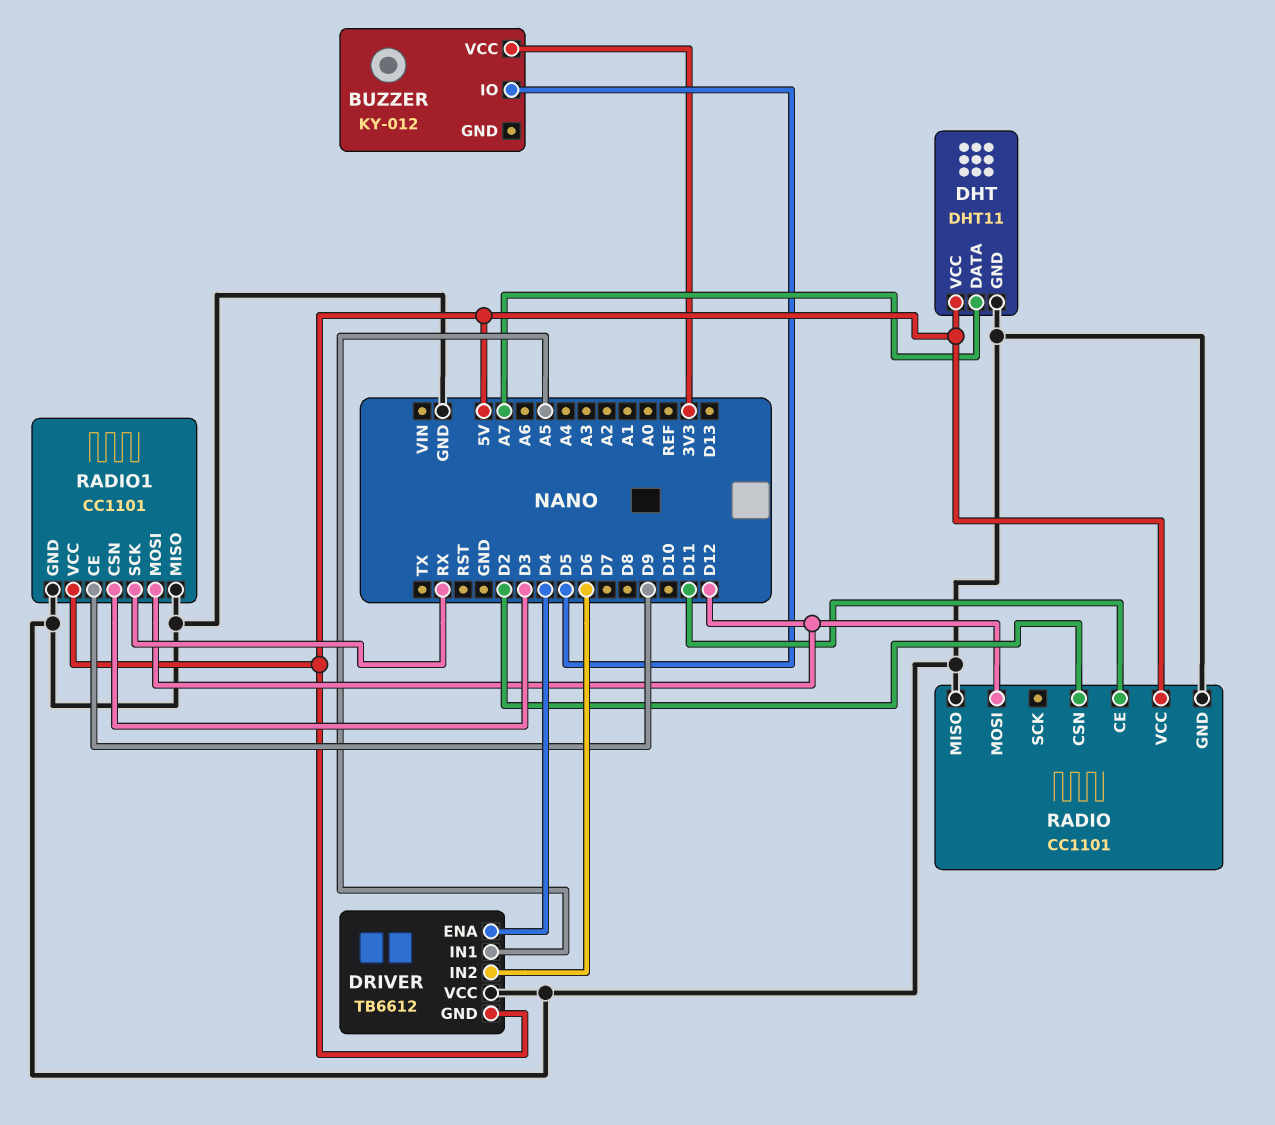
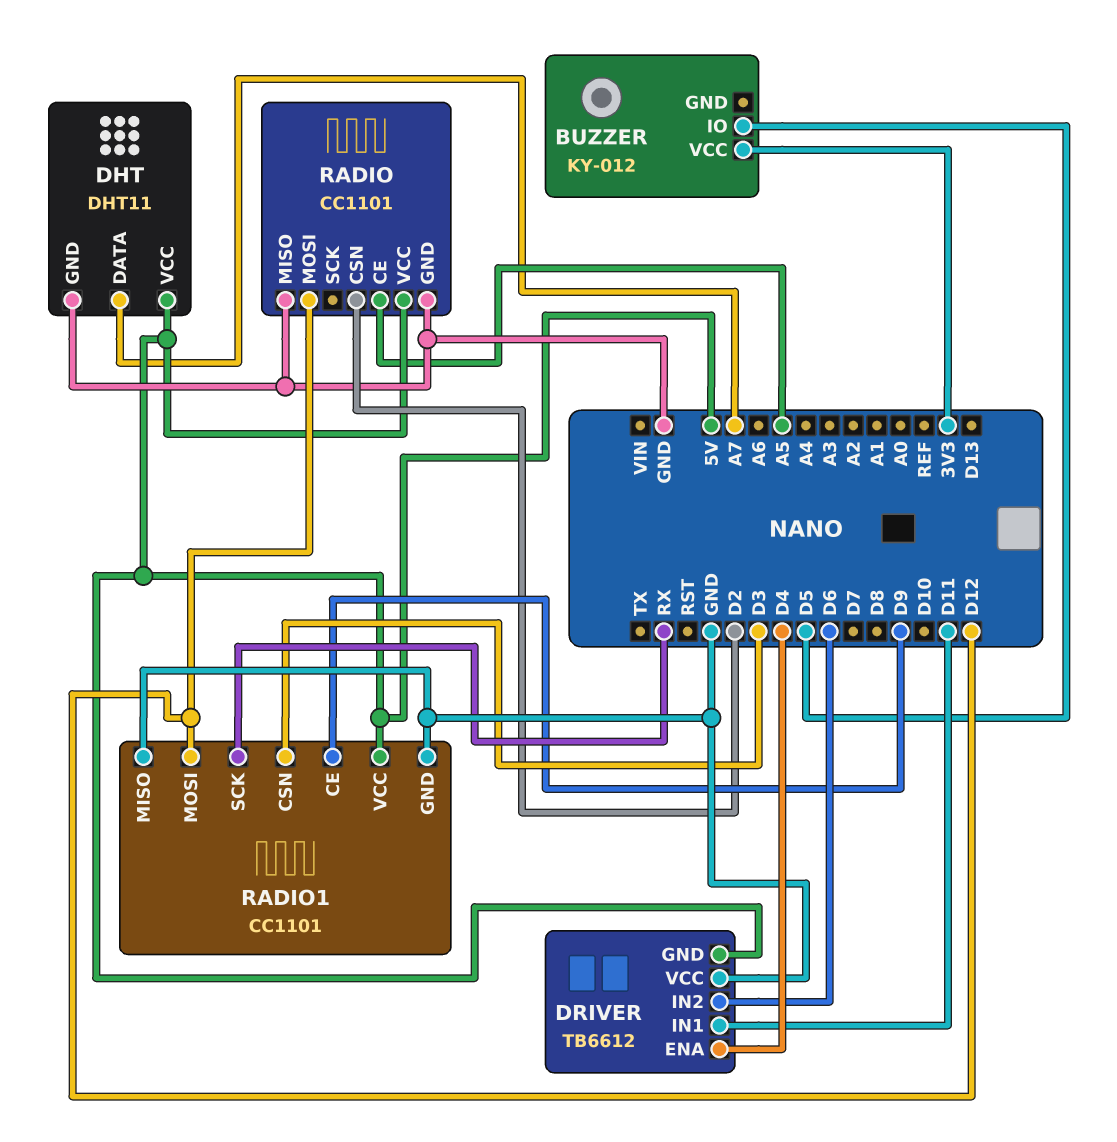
DRIVER pin IN1: A5 -> D11
RADIO pin CE: D11 -> A5

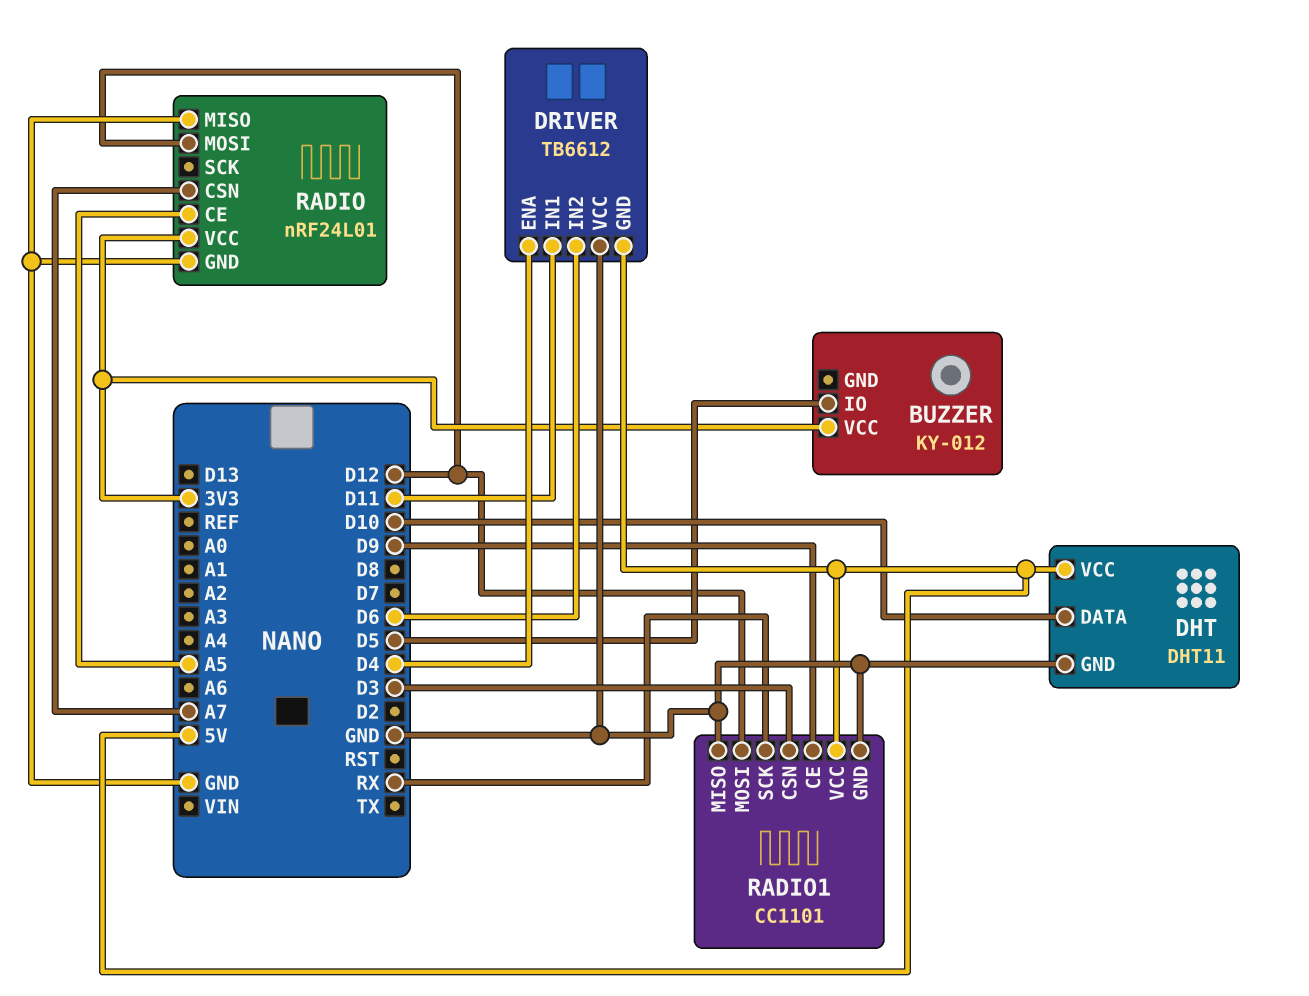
DHT pin DATA: A7 -> D10
RADIO: CC1101 -> nRF24L01
RADIO pin CSN: D2 -> A7
RADIO pin VCC: 5V -> 3V3

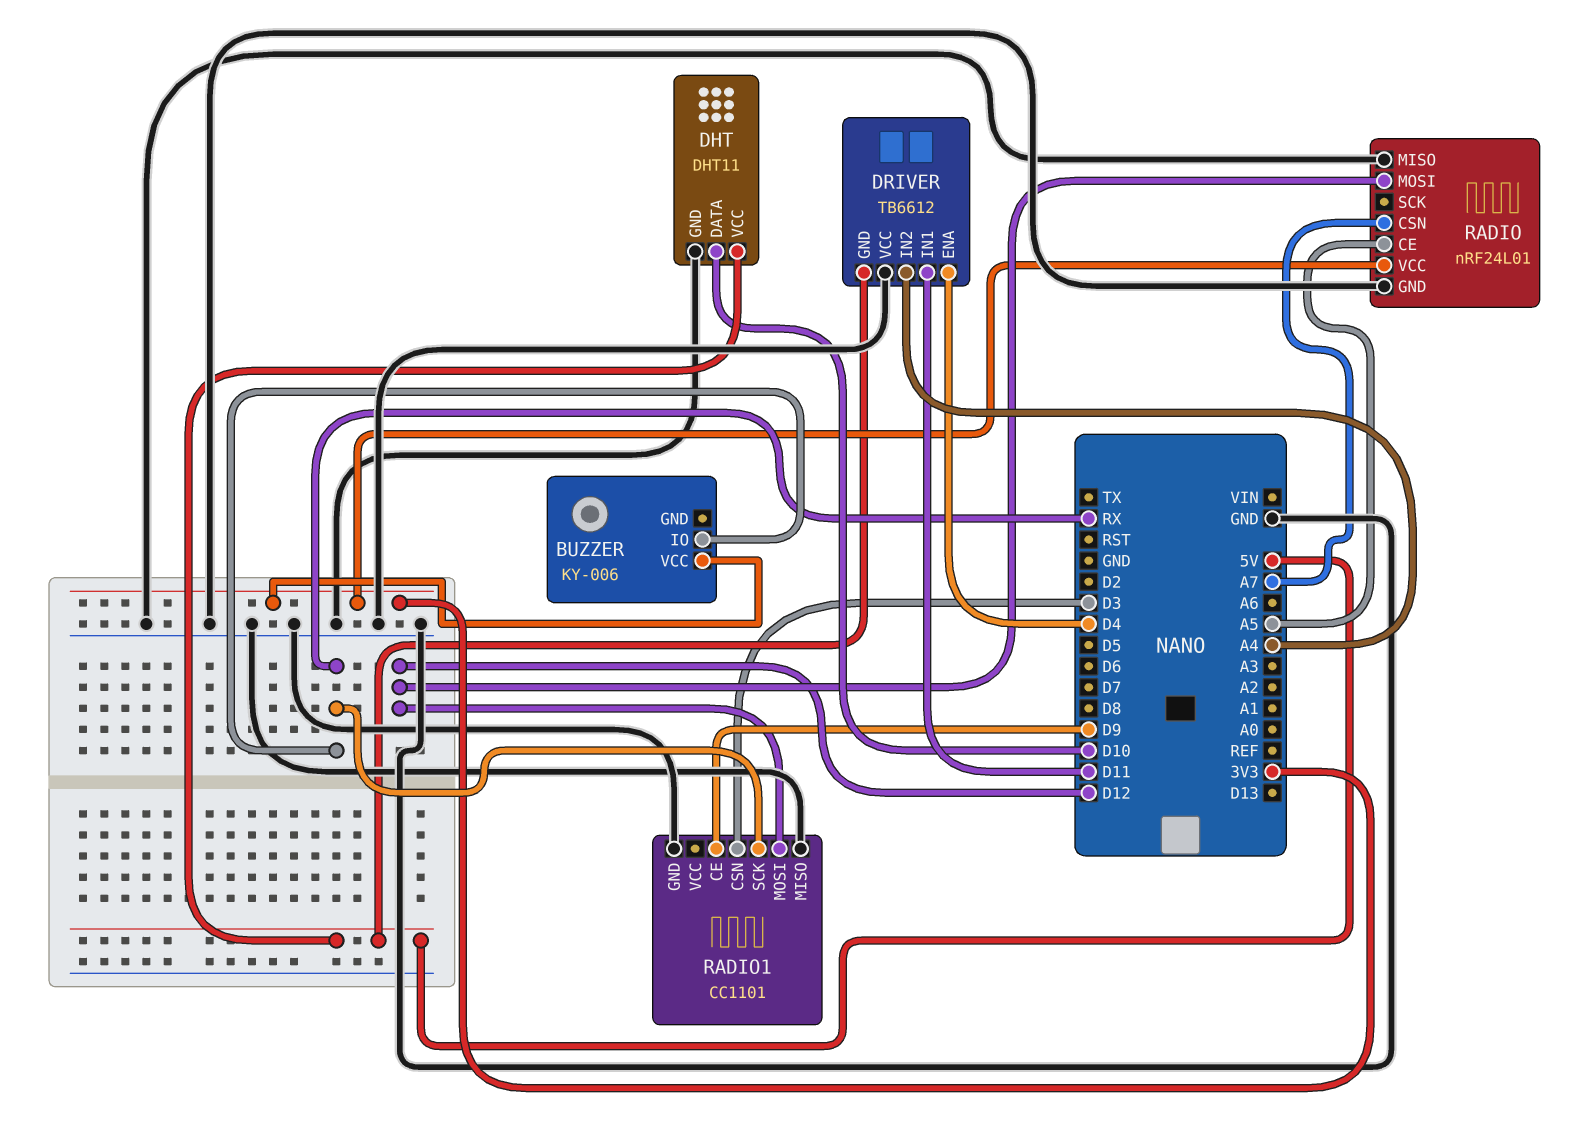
BUZZER: KY-012 -> KY-006
BUZZER pin IO: D5 -> RX
DRIVER pin IN2: D6 -> A4
RADIO1 pin VCC: 5V -> none

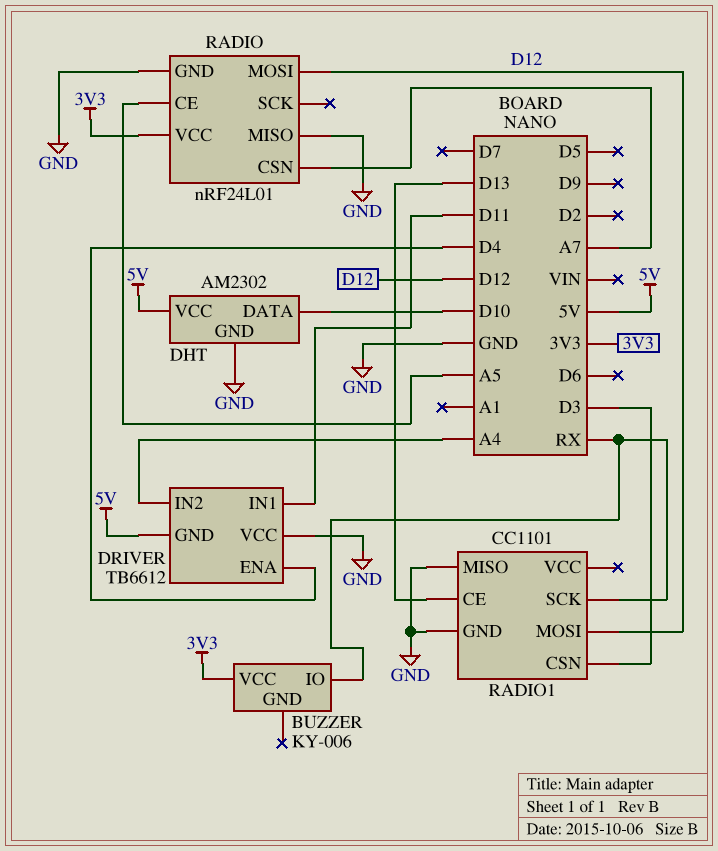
DHT: DHT11 -> AM2302
RADIO1 pin CE: D9 -> D13

